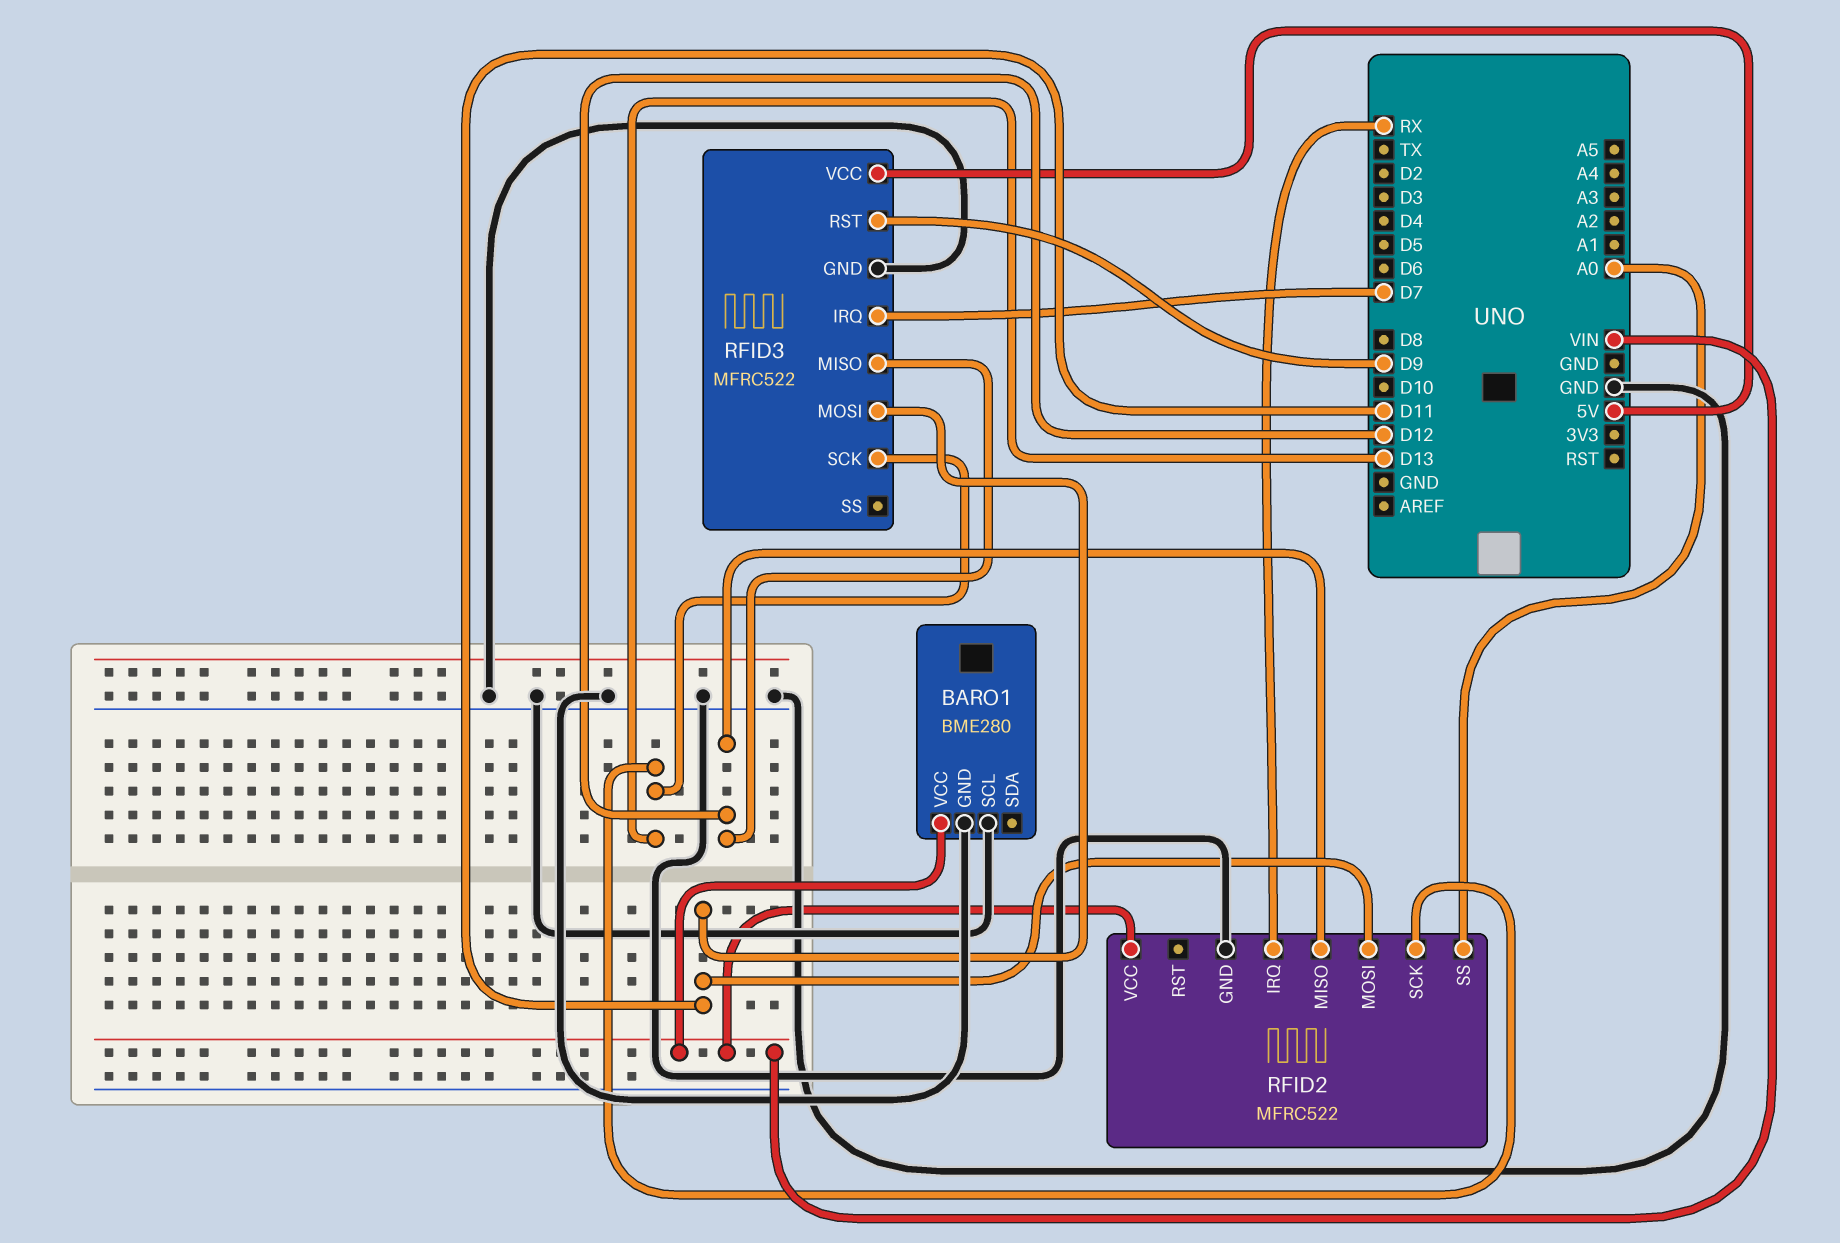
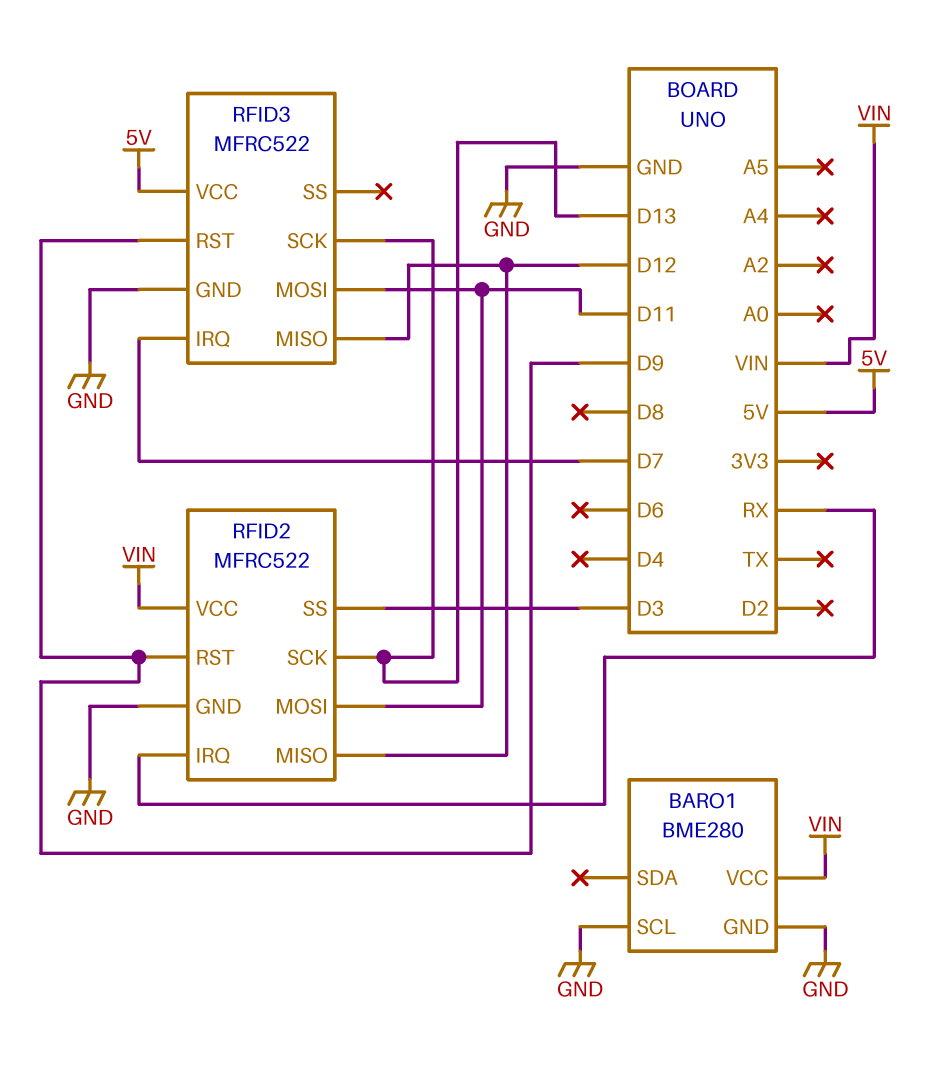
RFID2 pin RST: none -> D9
RFID2 pin SS: A0 -> D3

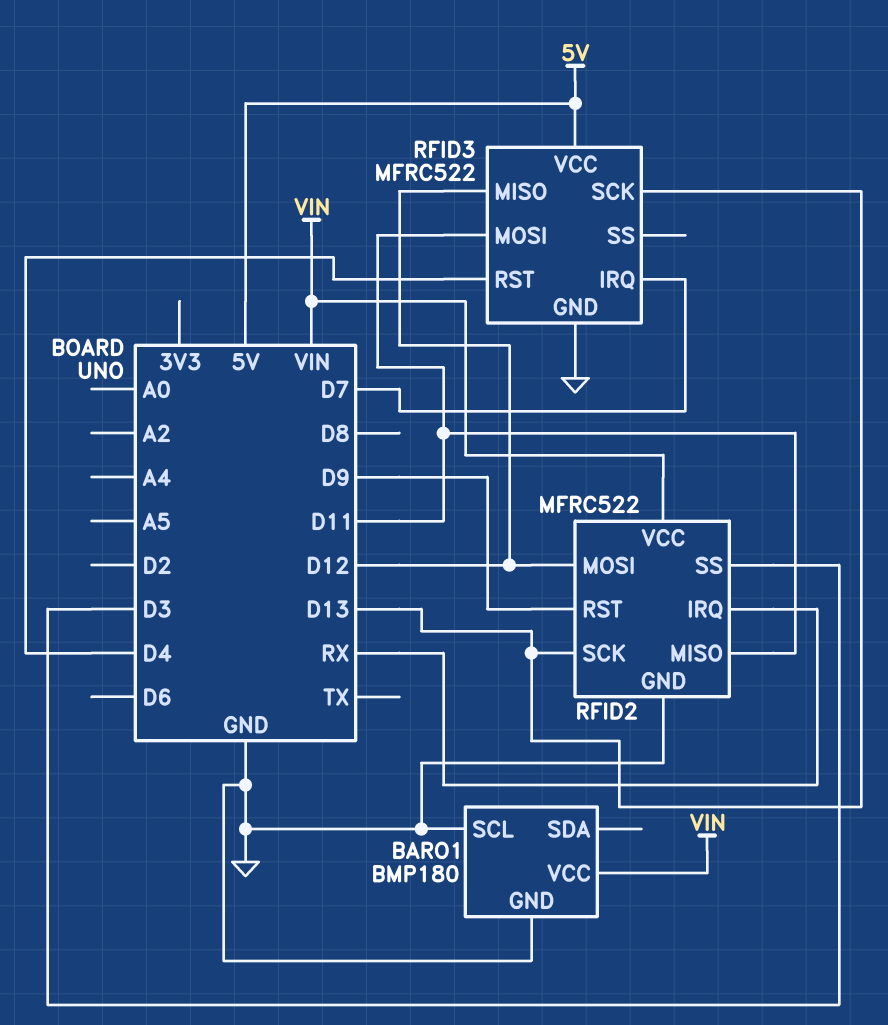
BARO1: BME280 -> BMP180
RFID2 pin MISO: D12 -> D11
RFID2 pin MOSI: D11 -> D12
RFID3 pin RST: D9 -> D4

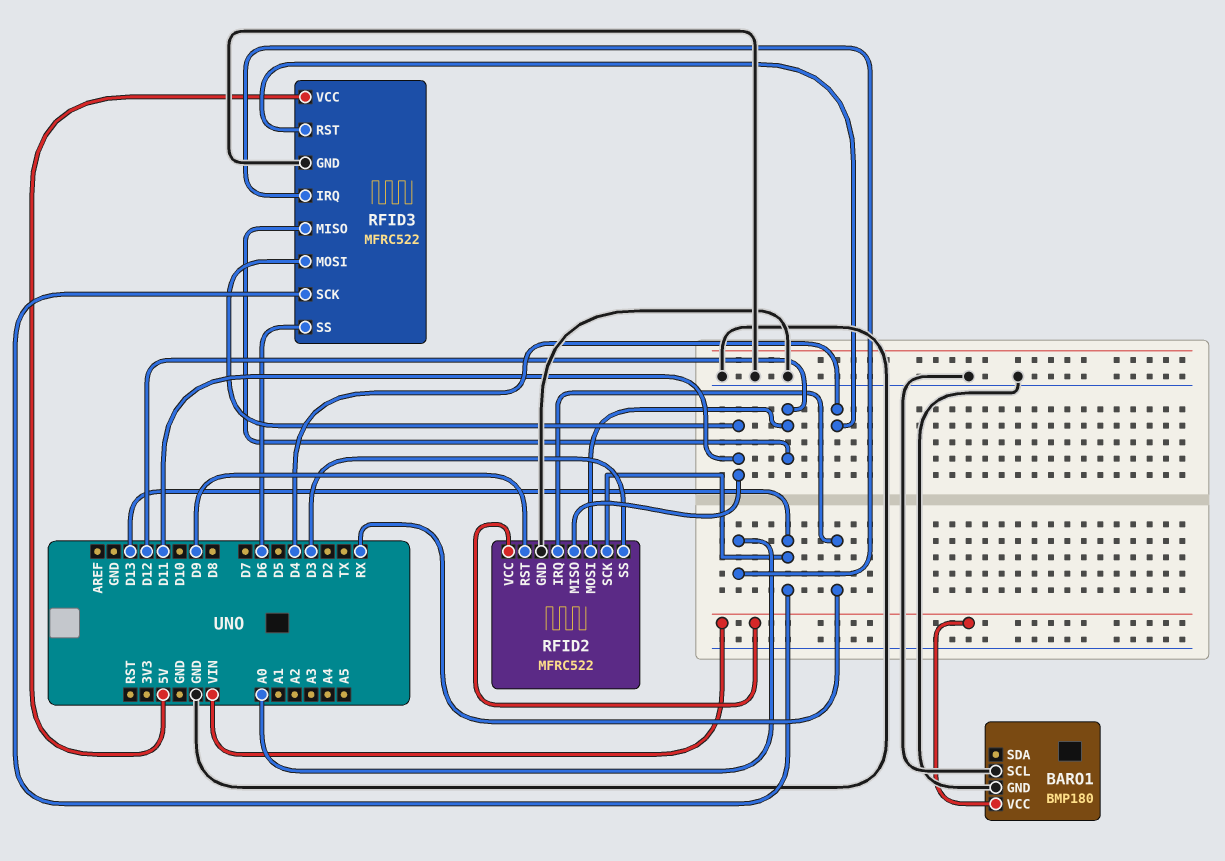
RFID3 pin IRQ: D7 -> A0
RFID3 pin SS: none -> D6

